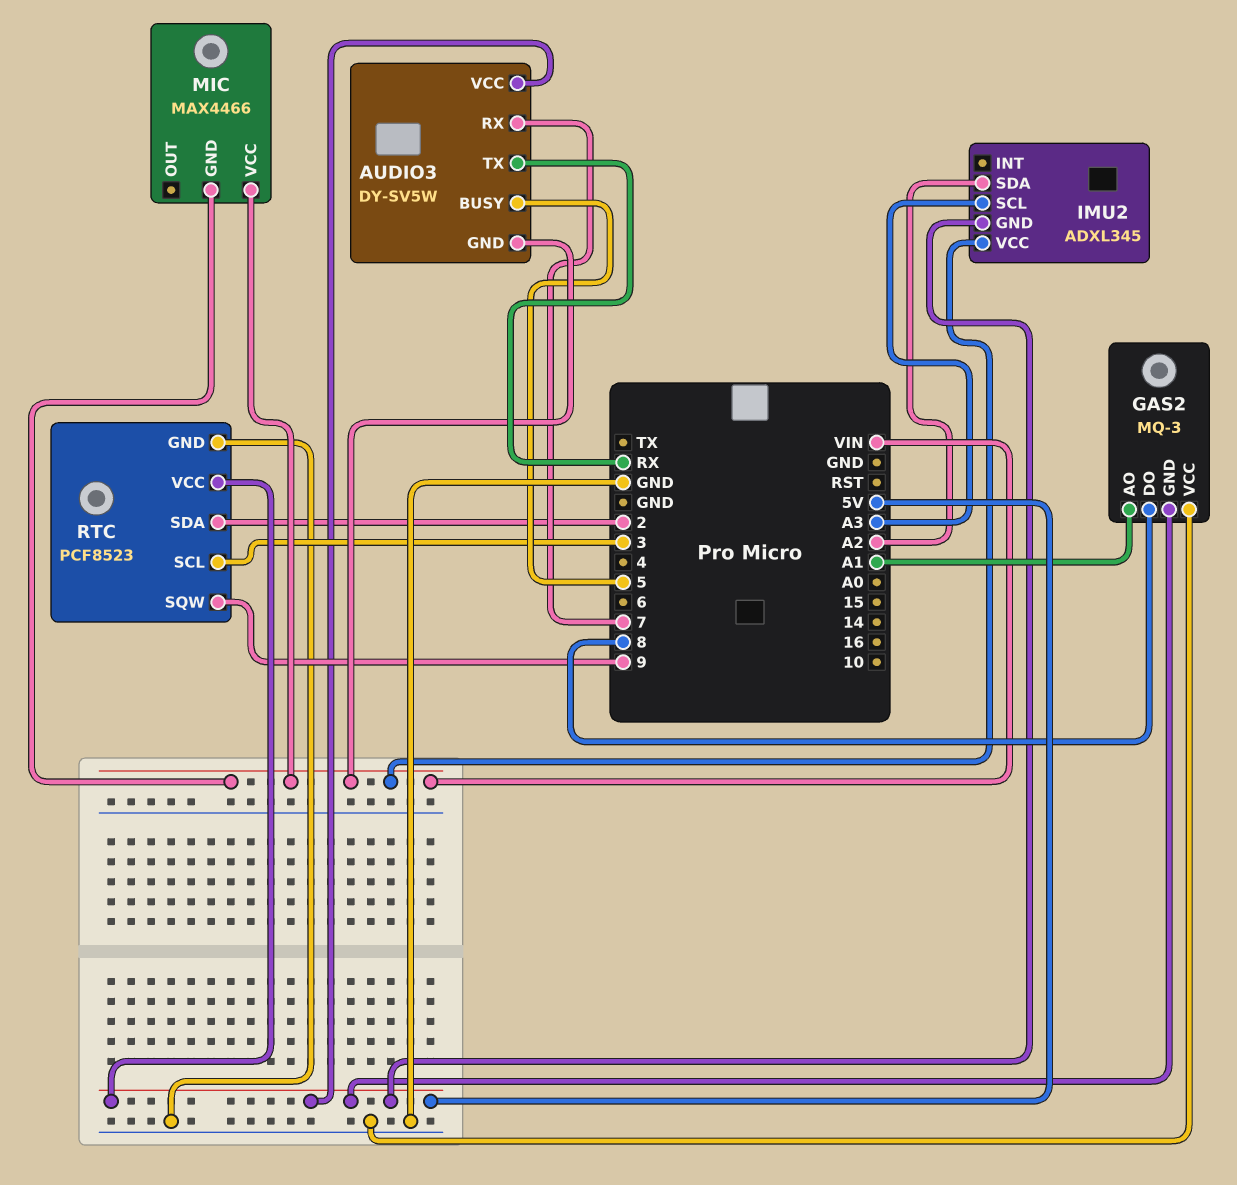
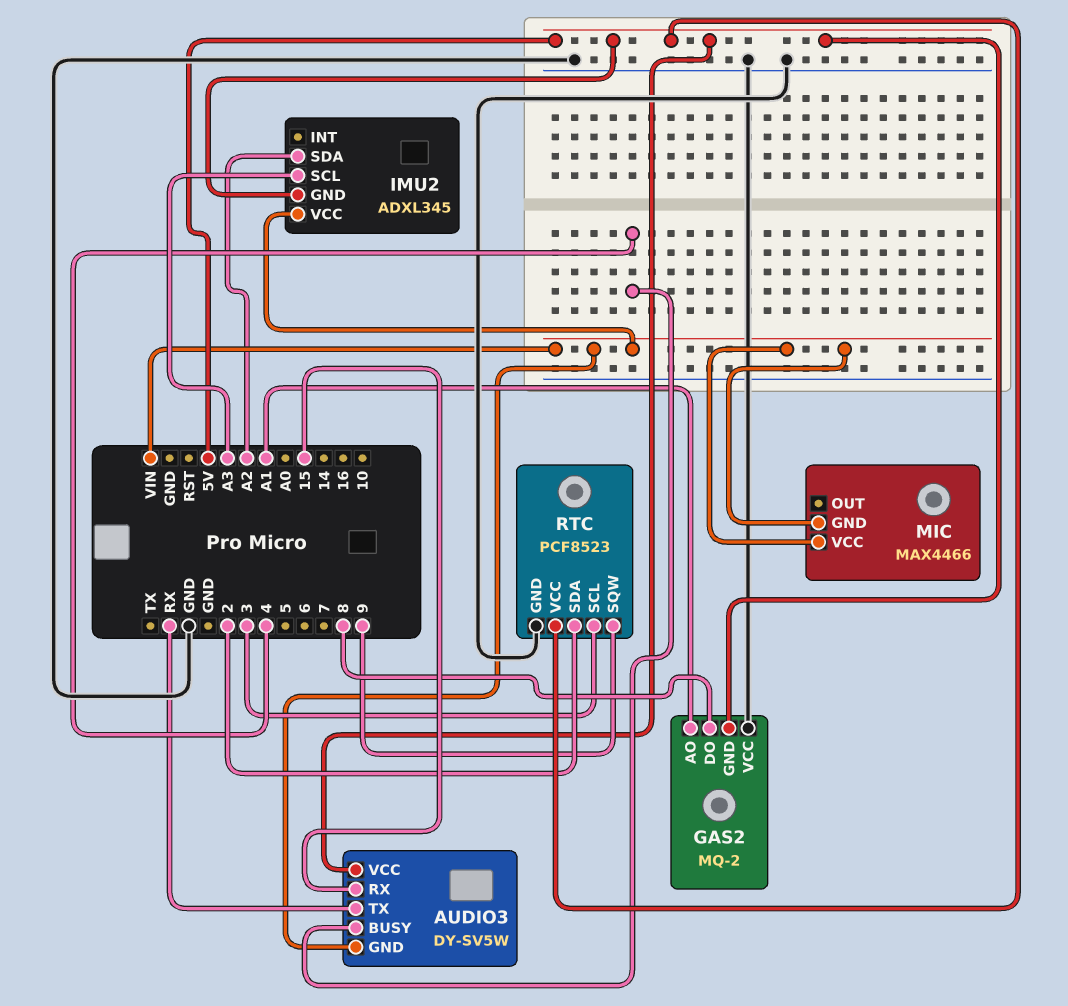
AUDIO3 pin BUSY: 5 -> 4
AUDIO3 pin RX: 7 -> 15
GAS2: MQ-3 -> MQ-2

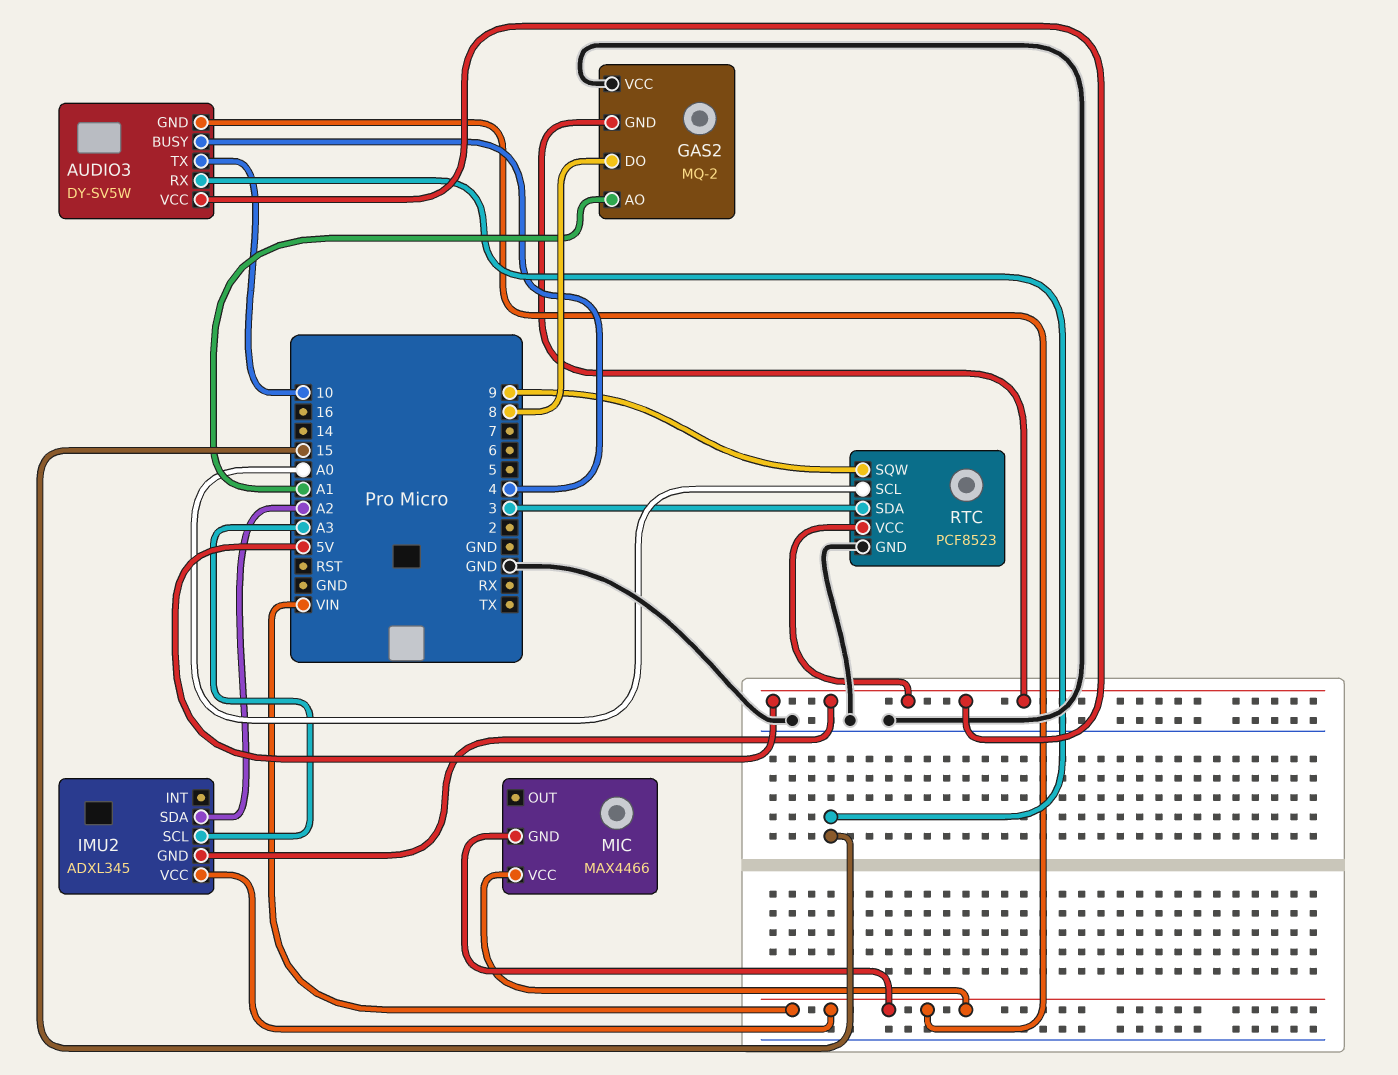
AUDIO3 pin TX: RX -> 10
RTC pin SCL: 3 -> A0
RTC pin SDA: 2 -> 3

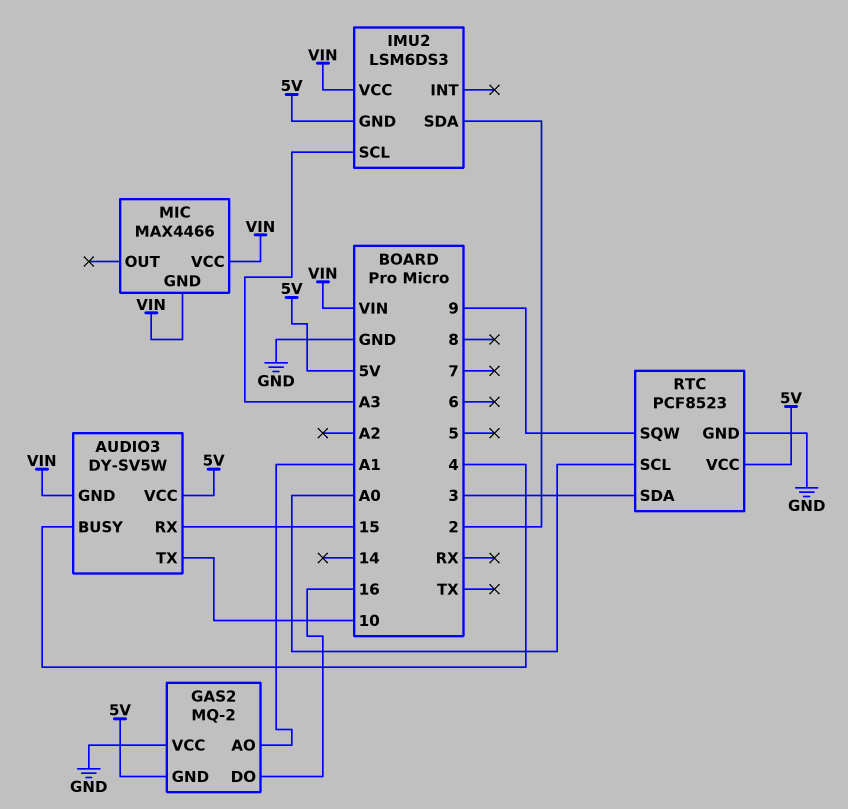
GAS2 pin DO: 8 -> 16
IMU2: ADXL345 -> LSM6DS3
IMU2 pin SDA: A2 -> 2

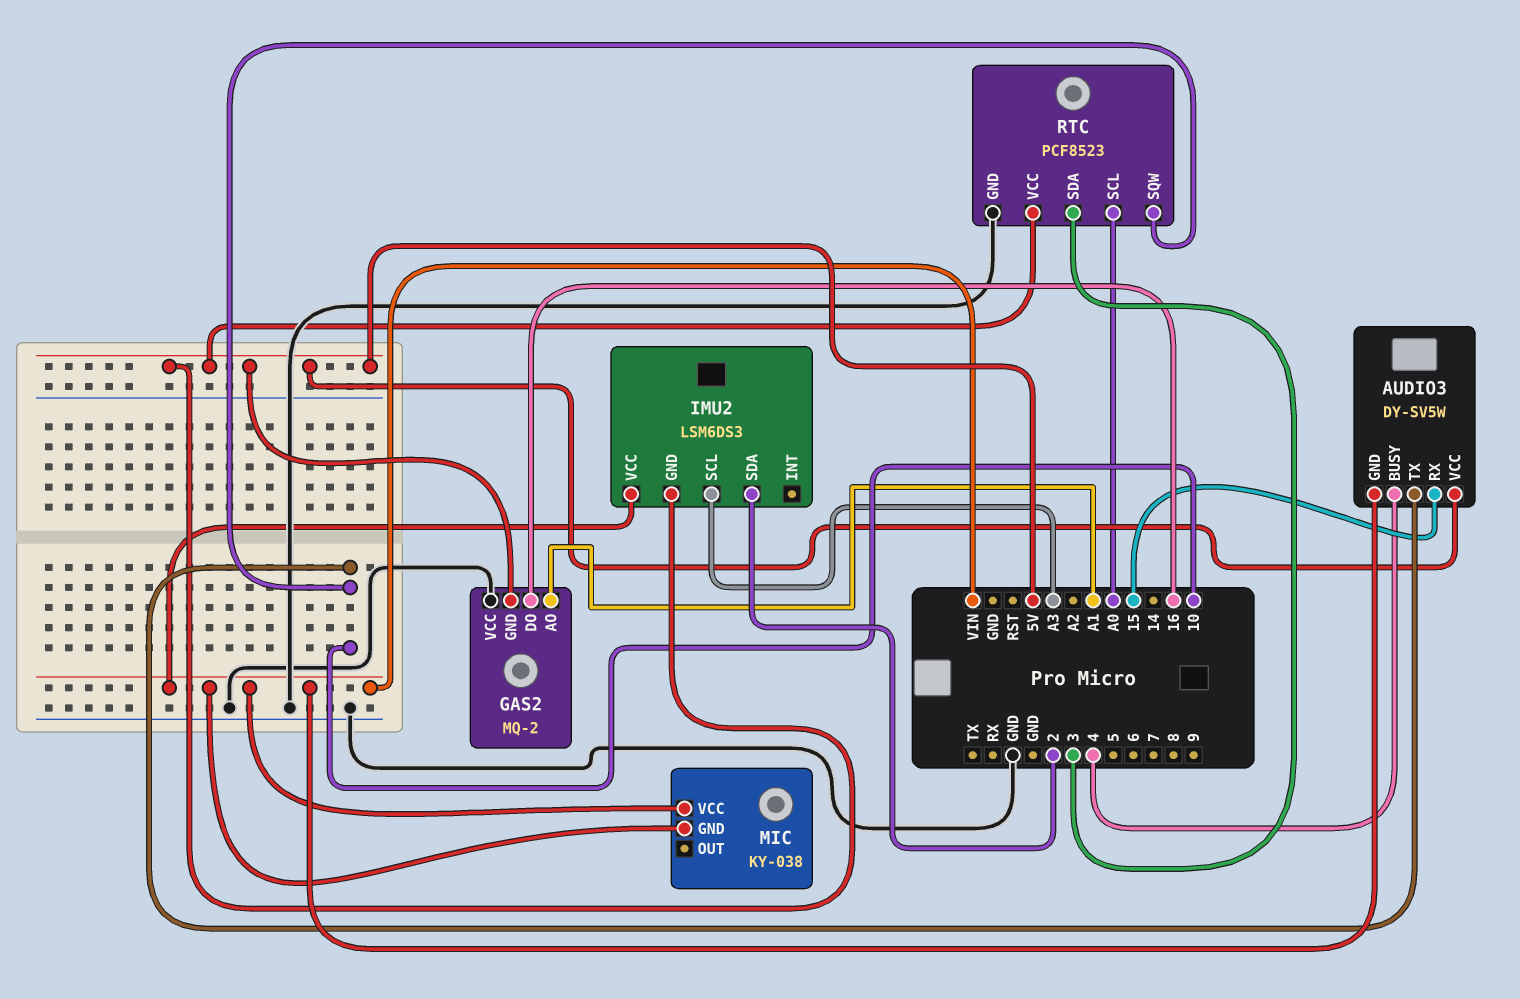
MIC: MAX4466 -> KY-038
RTC pin SQW: 9 -> 10

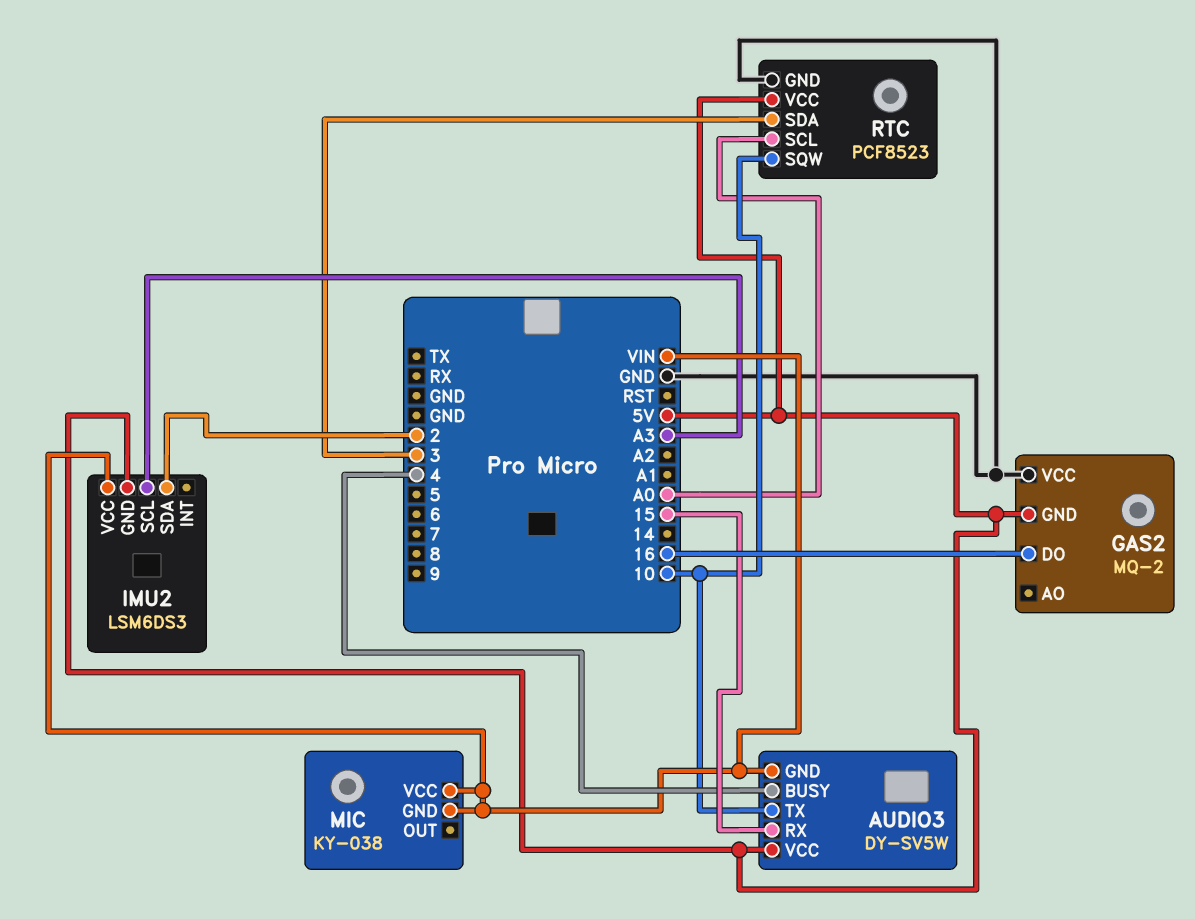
GAS2 pin AO: A1 -> none

